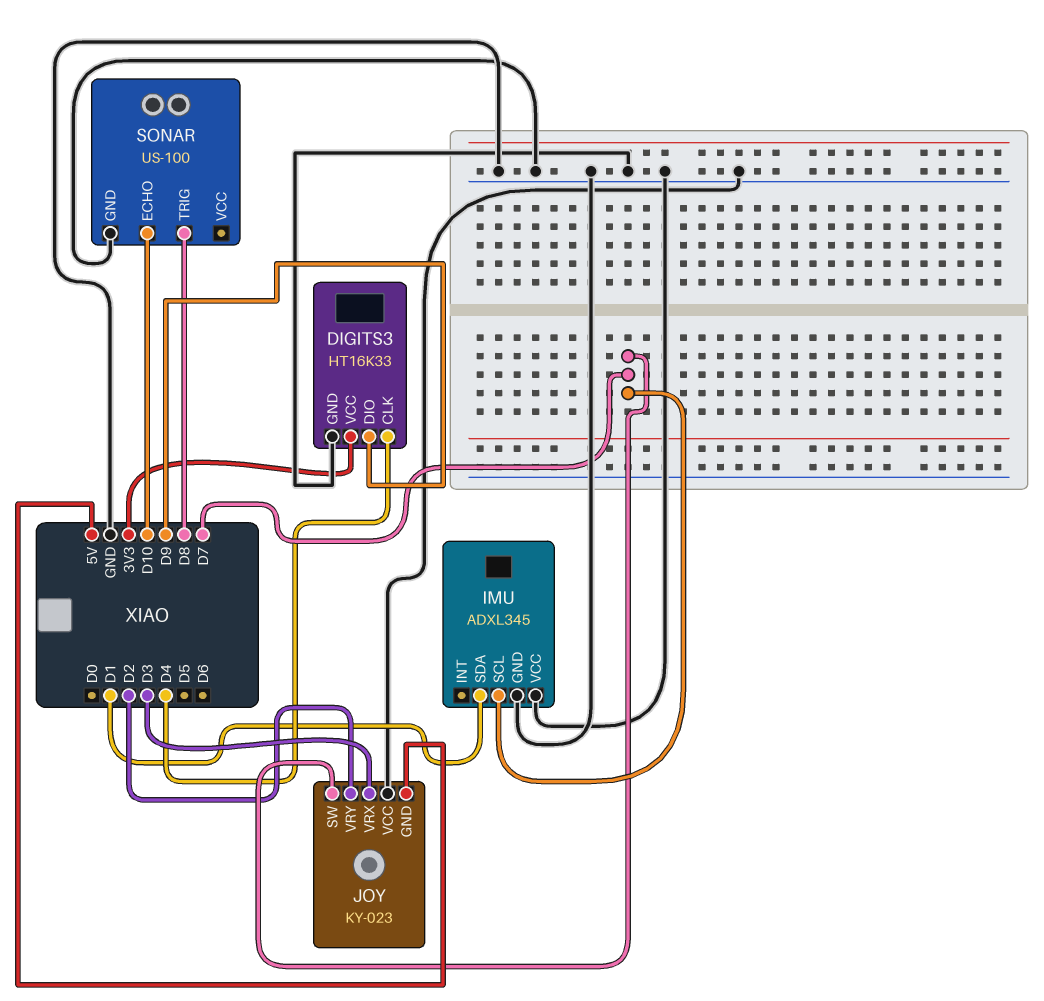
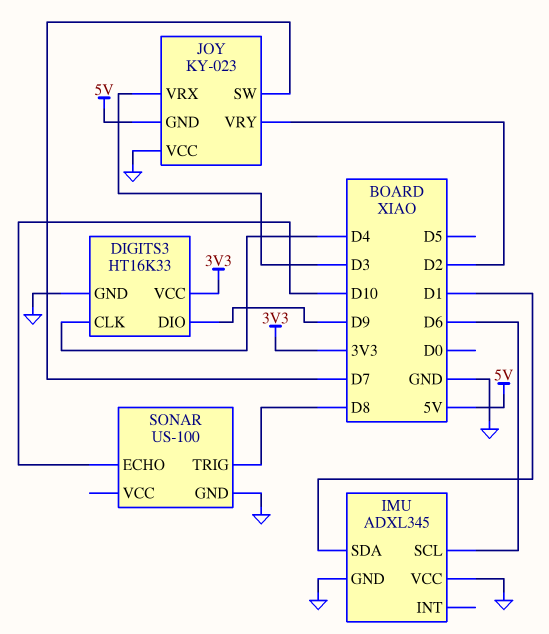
IMU pin SCL: D7 -> D6

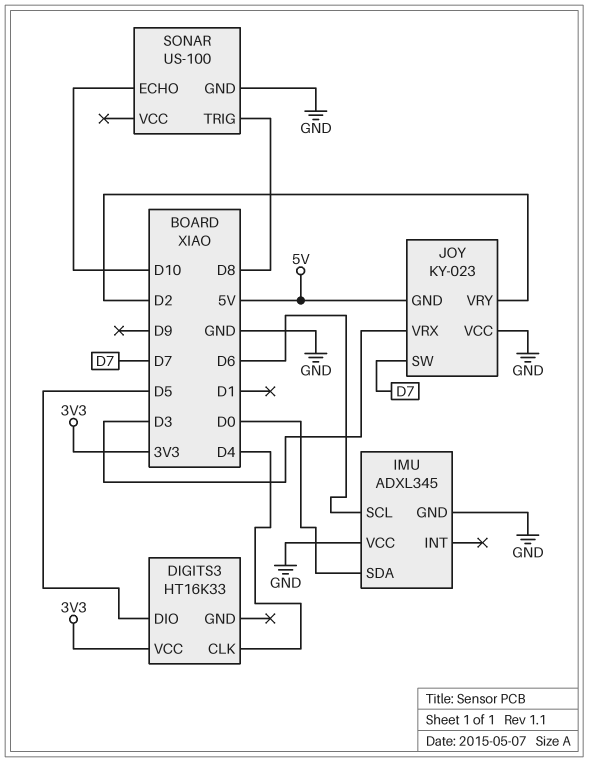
DIGITS3 pin DIO: D9 -> D5
DIGITS3 pin GND: GND -> none
IMU pin SDA: D1 -> D0

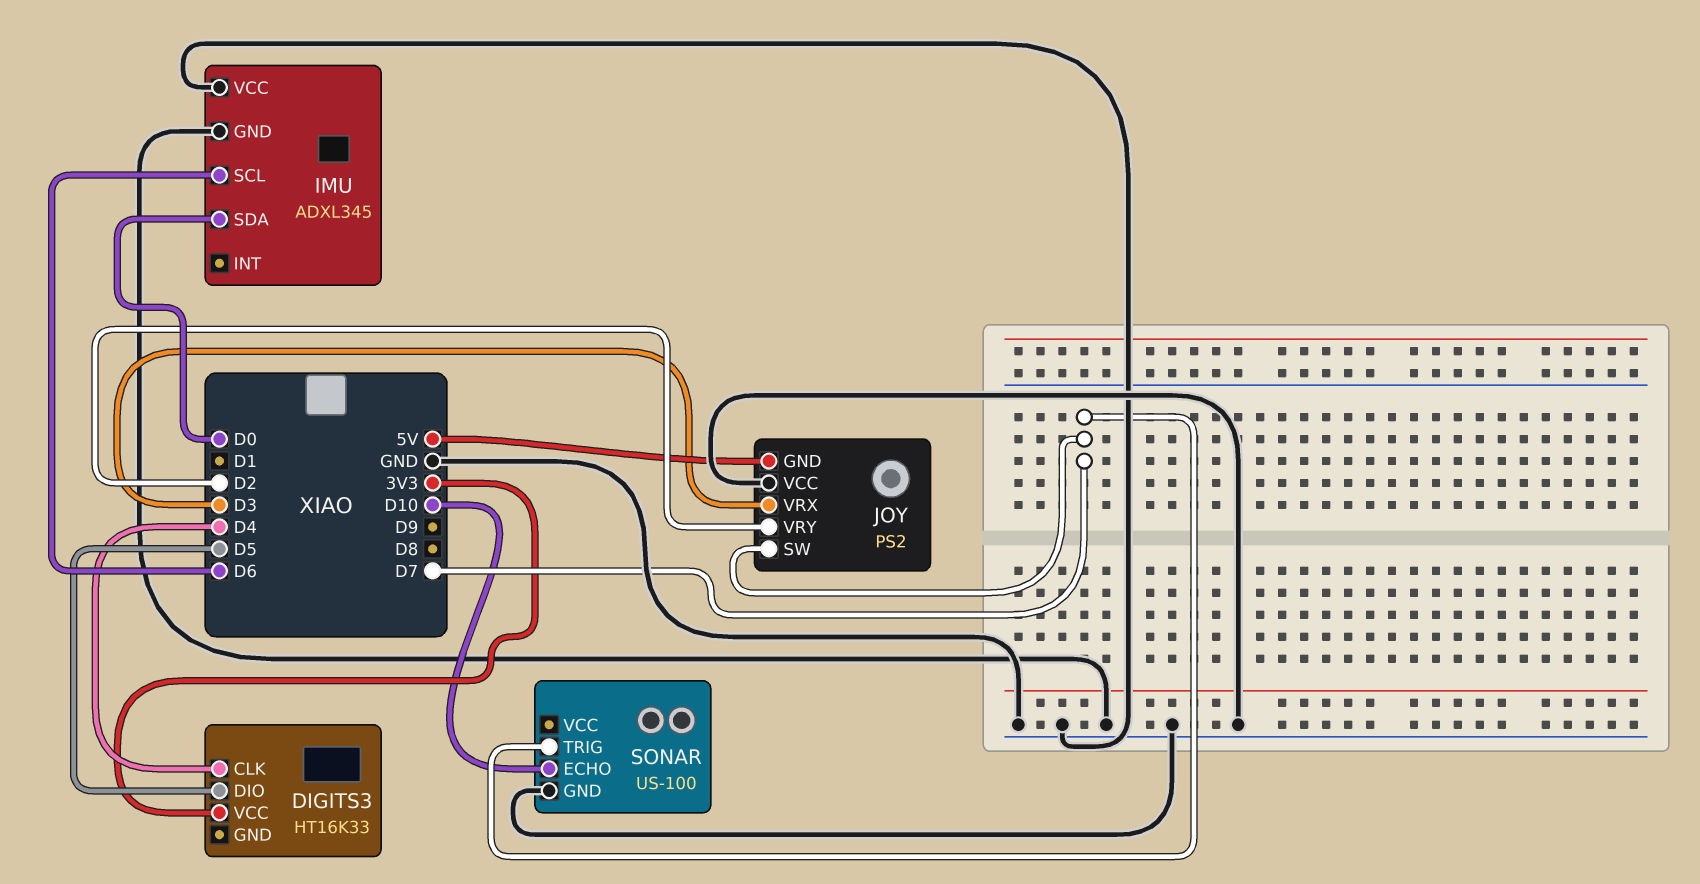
JOY: KY-023 -> PS2
SONAR pin TRIG: D8 -> D7

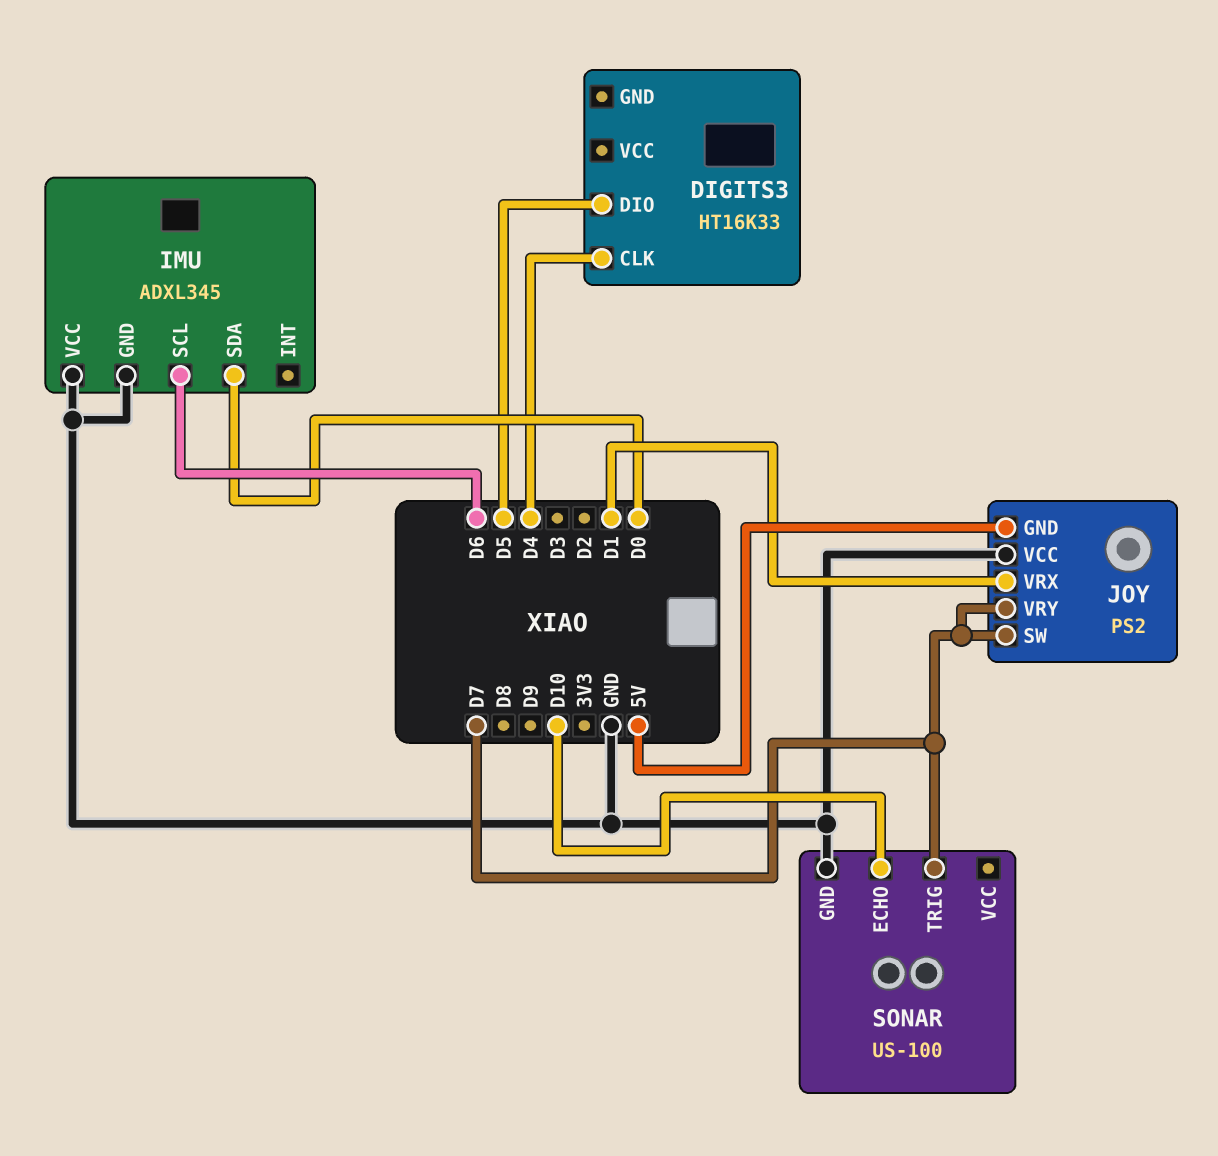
DIGITS3 pin VCC: 3V3 -> none
JOY pin VRX: D3 -> D1
JOY pin VRY: D2 -> D7

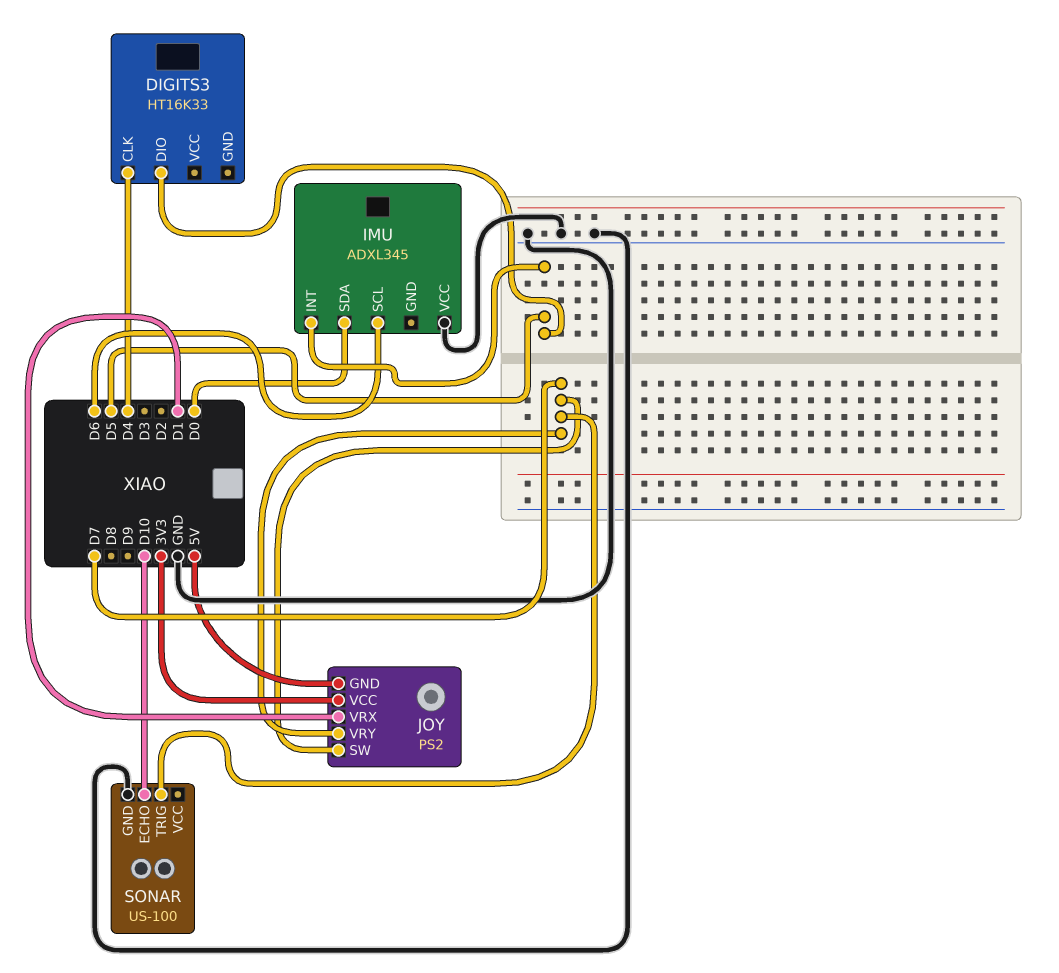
IMU pin GND: GND -> none
IMU pin INT: none -> D5
JOY pin VCC: GND -> 3V3

